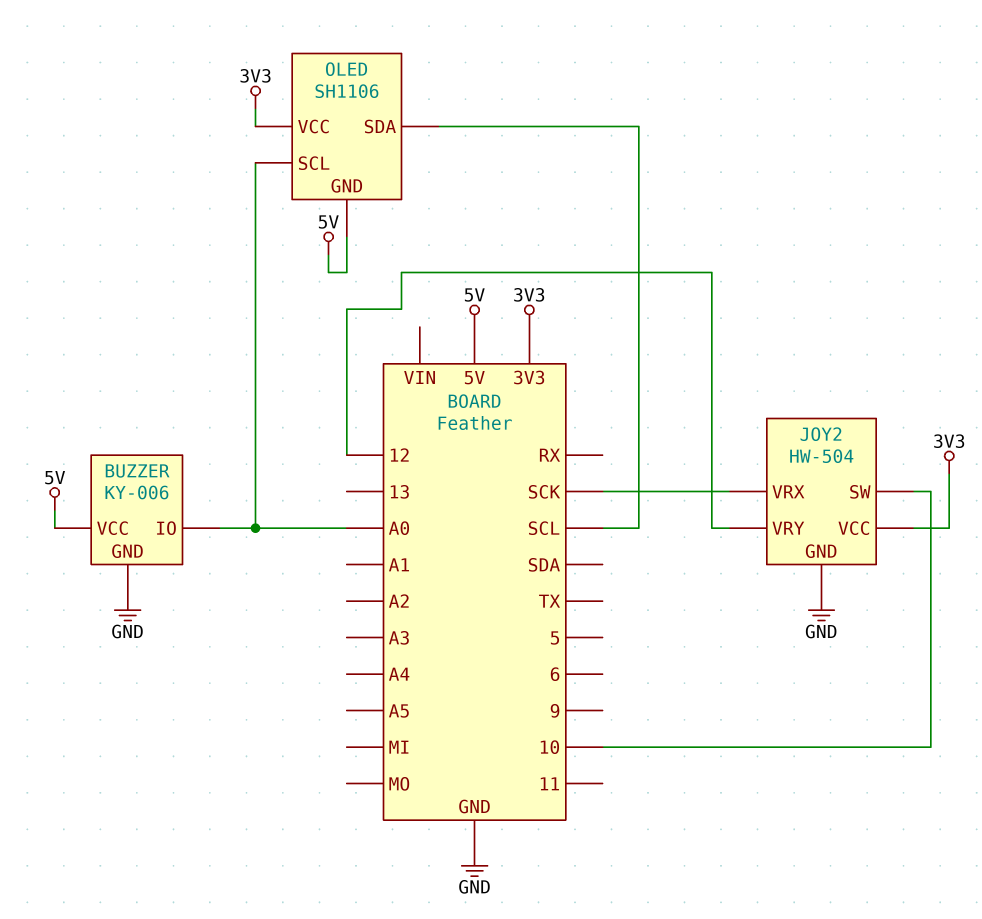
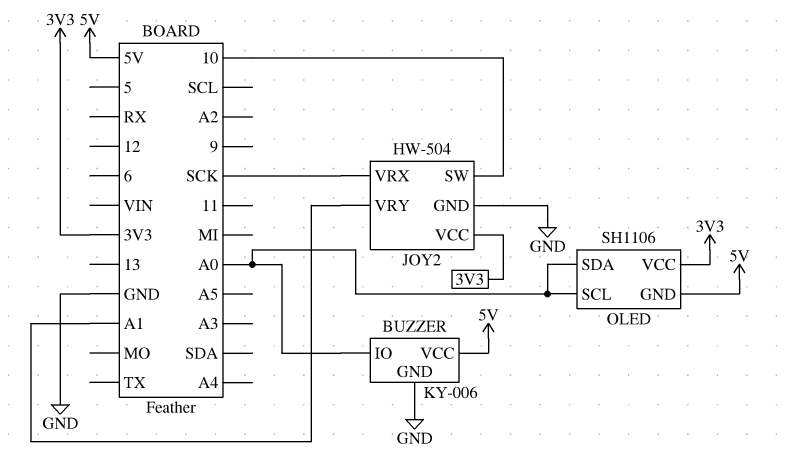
JOY2 pin VRY: 12 -> A1
OLED pin SDA: SCL -> A0

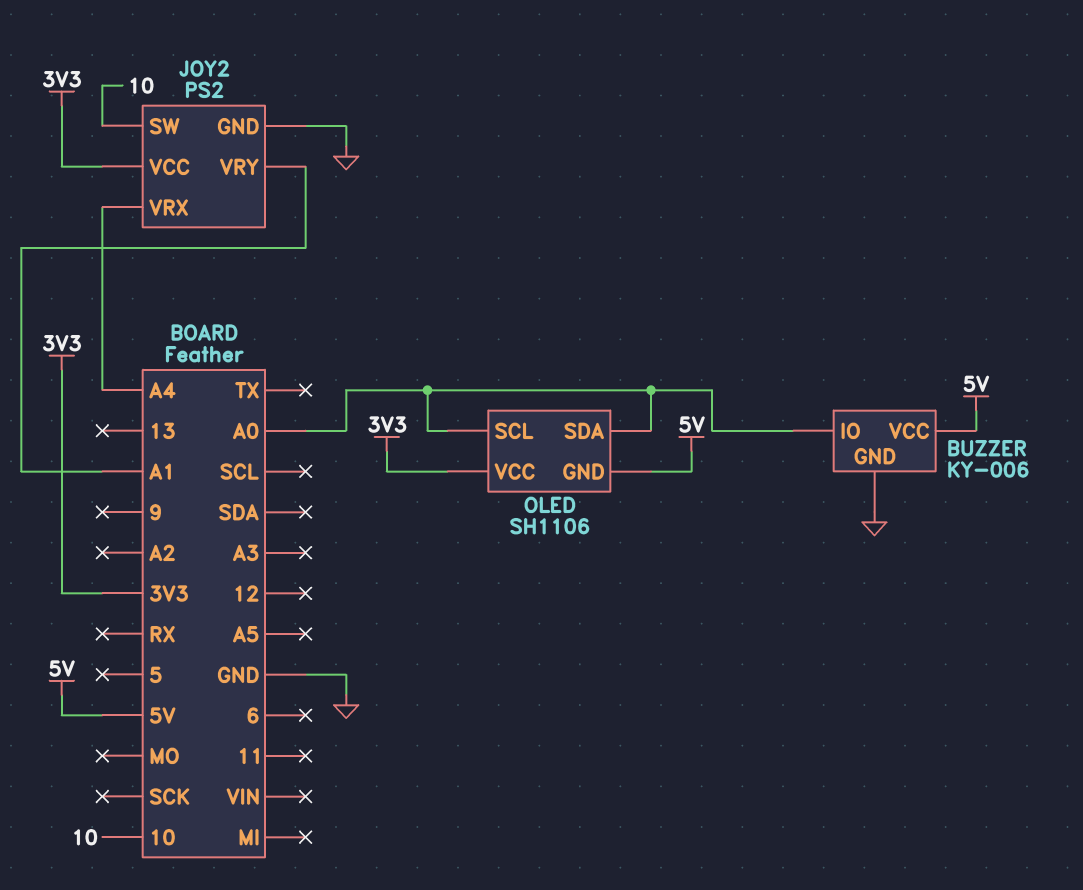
JOY2: HW-504 -> PS2
JOY2 pin VRX: SCK -> A4

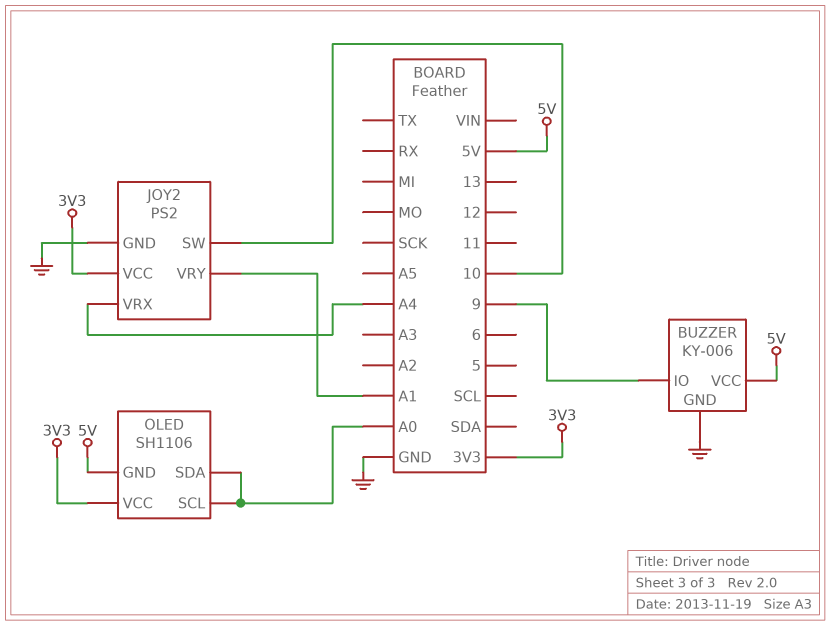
BUZZER pin IO: A0 -> 9

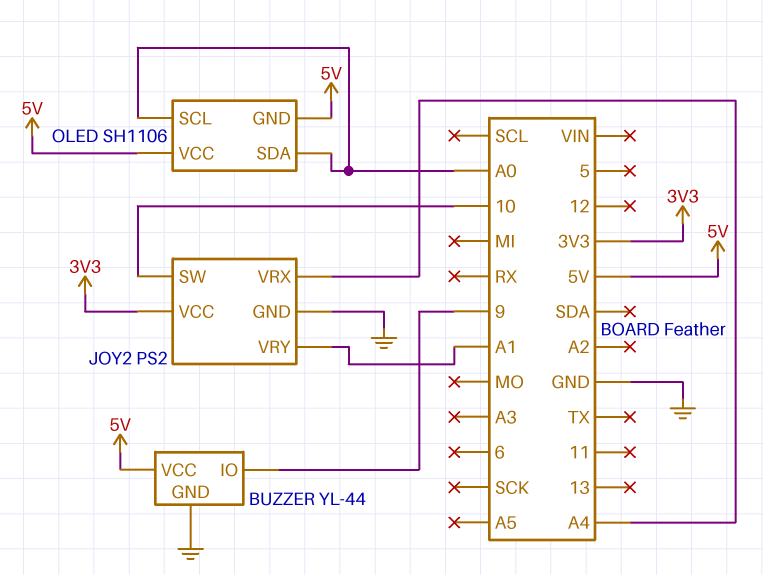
BUZZER: KY-006 -> YL-44
OLED pin VCC: 3V3 -> 5V

